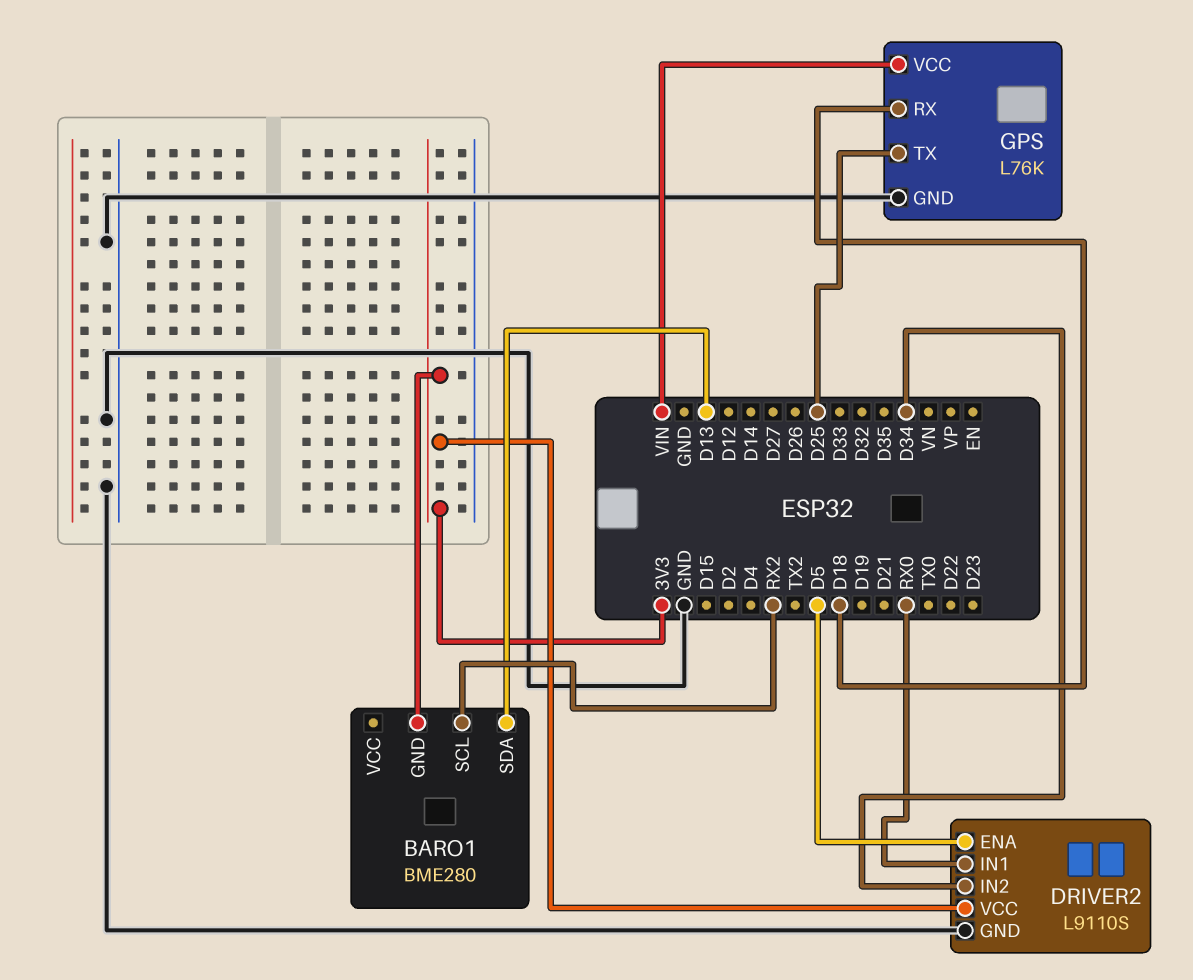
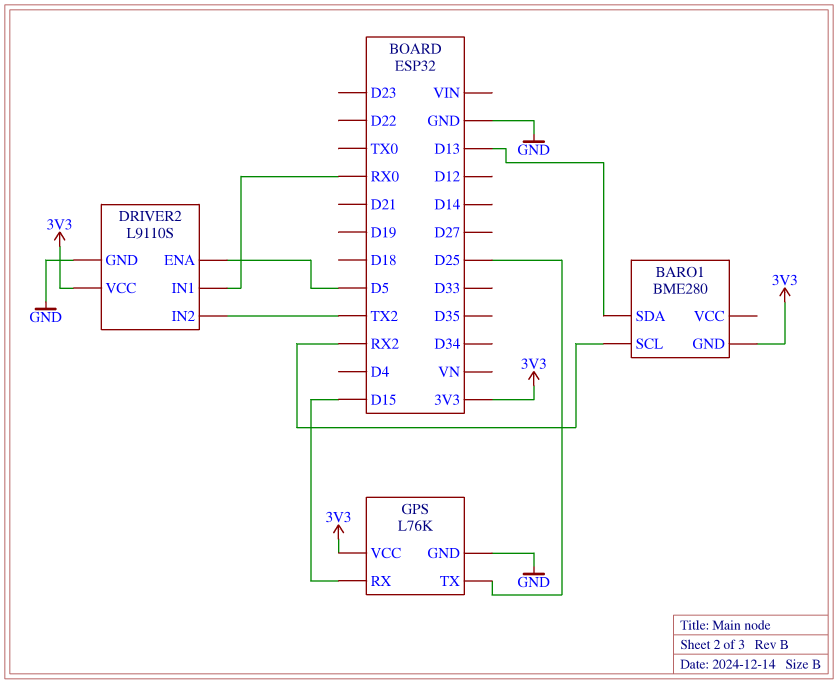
DRIVER2 pin IN2: D34 -> TX2
GPS pin RX: D18 -> D15
GPS pin VCC: VIN -> 3V3

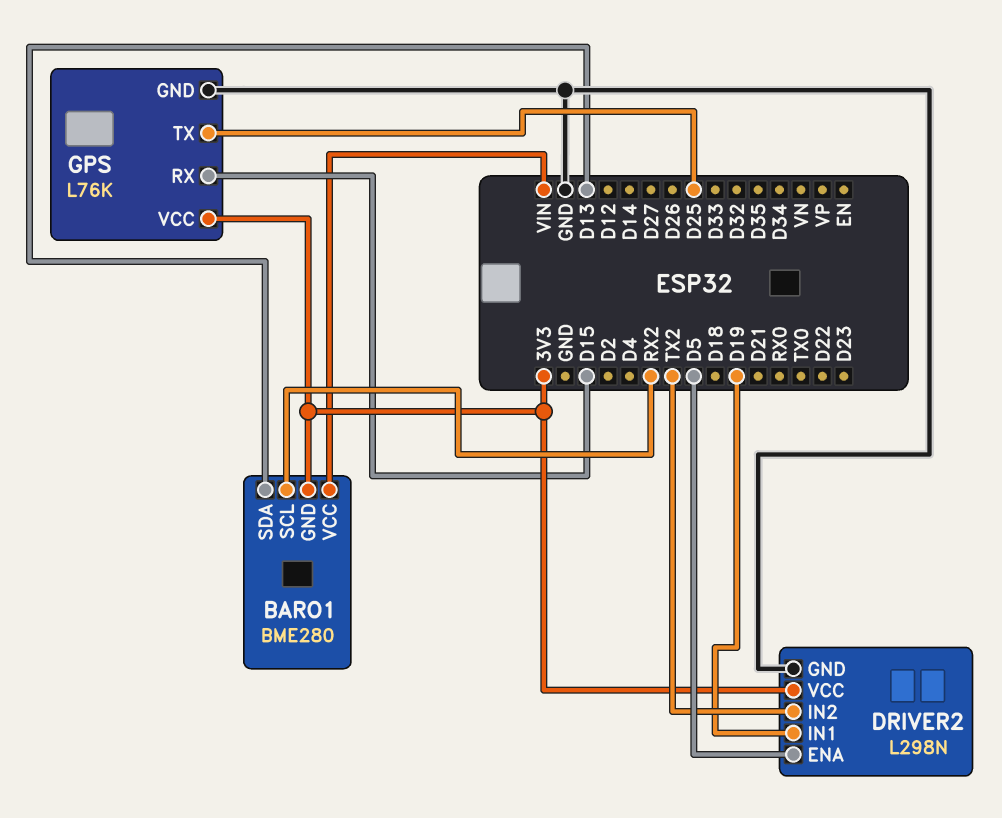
BARO1 pin VCC: none -> VIN
DRIVER2: L9110S -> L298N
DRIVER2 pin IN1: RX0 -> D19

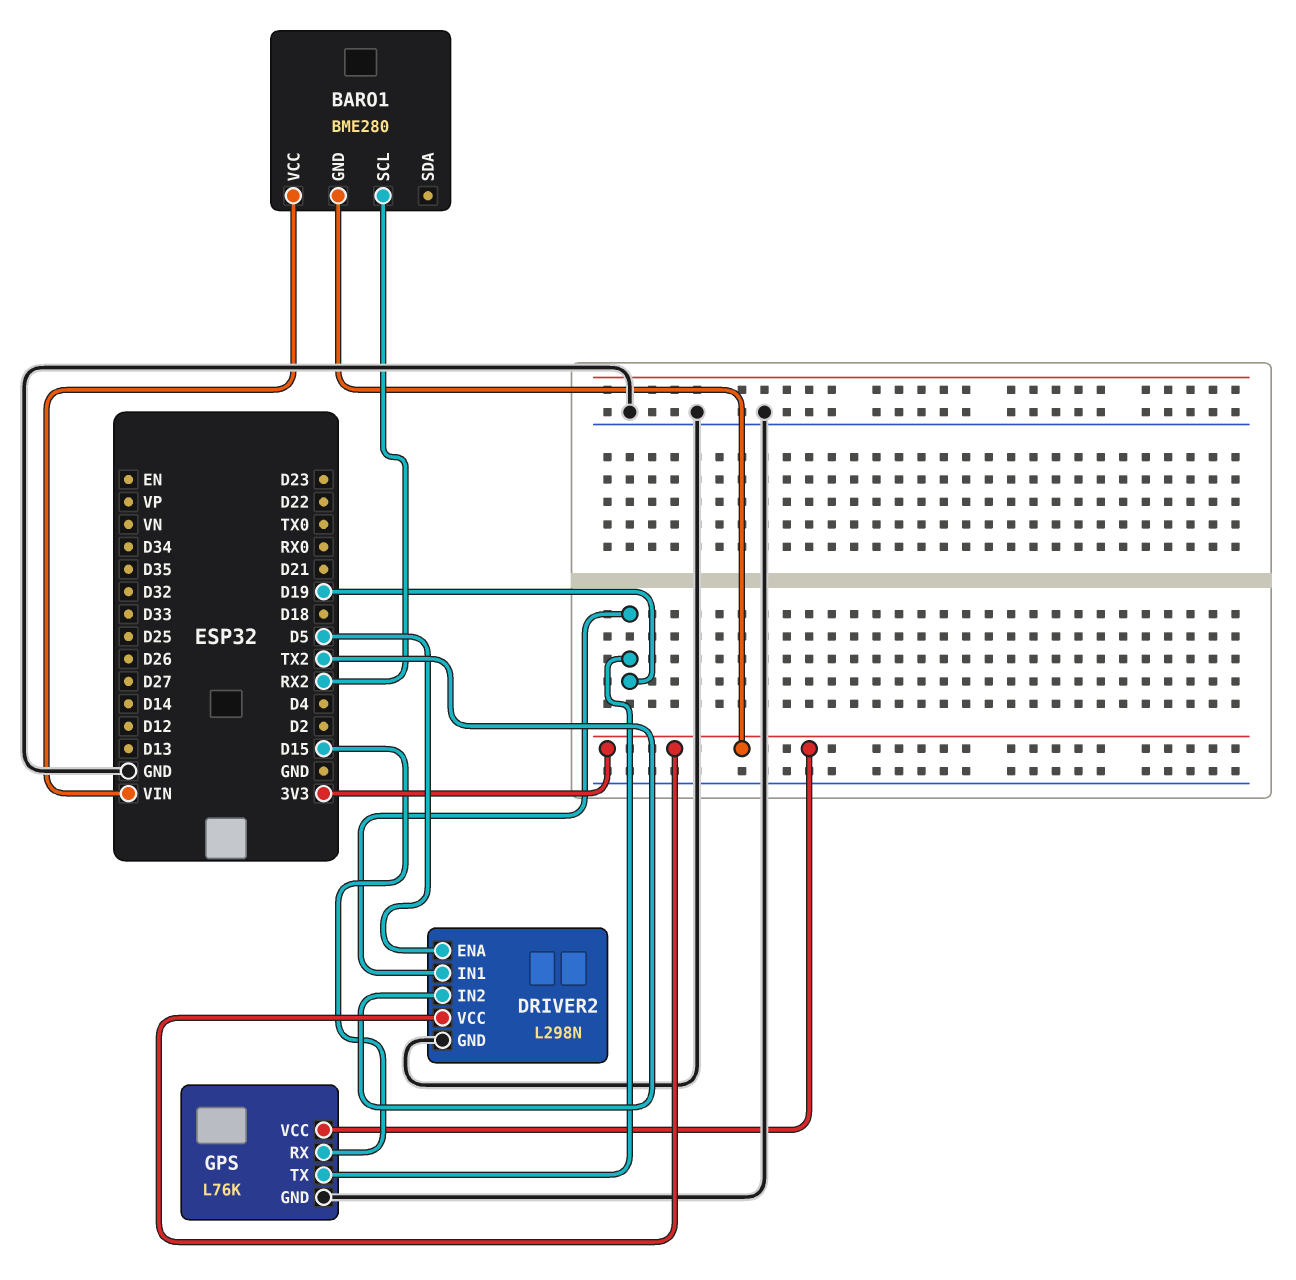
BARO1 pin SDA: D13 -> none
GPS pin TX: D25 -> D19

